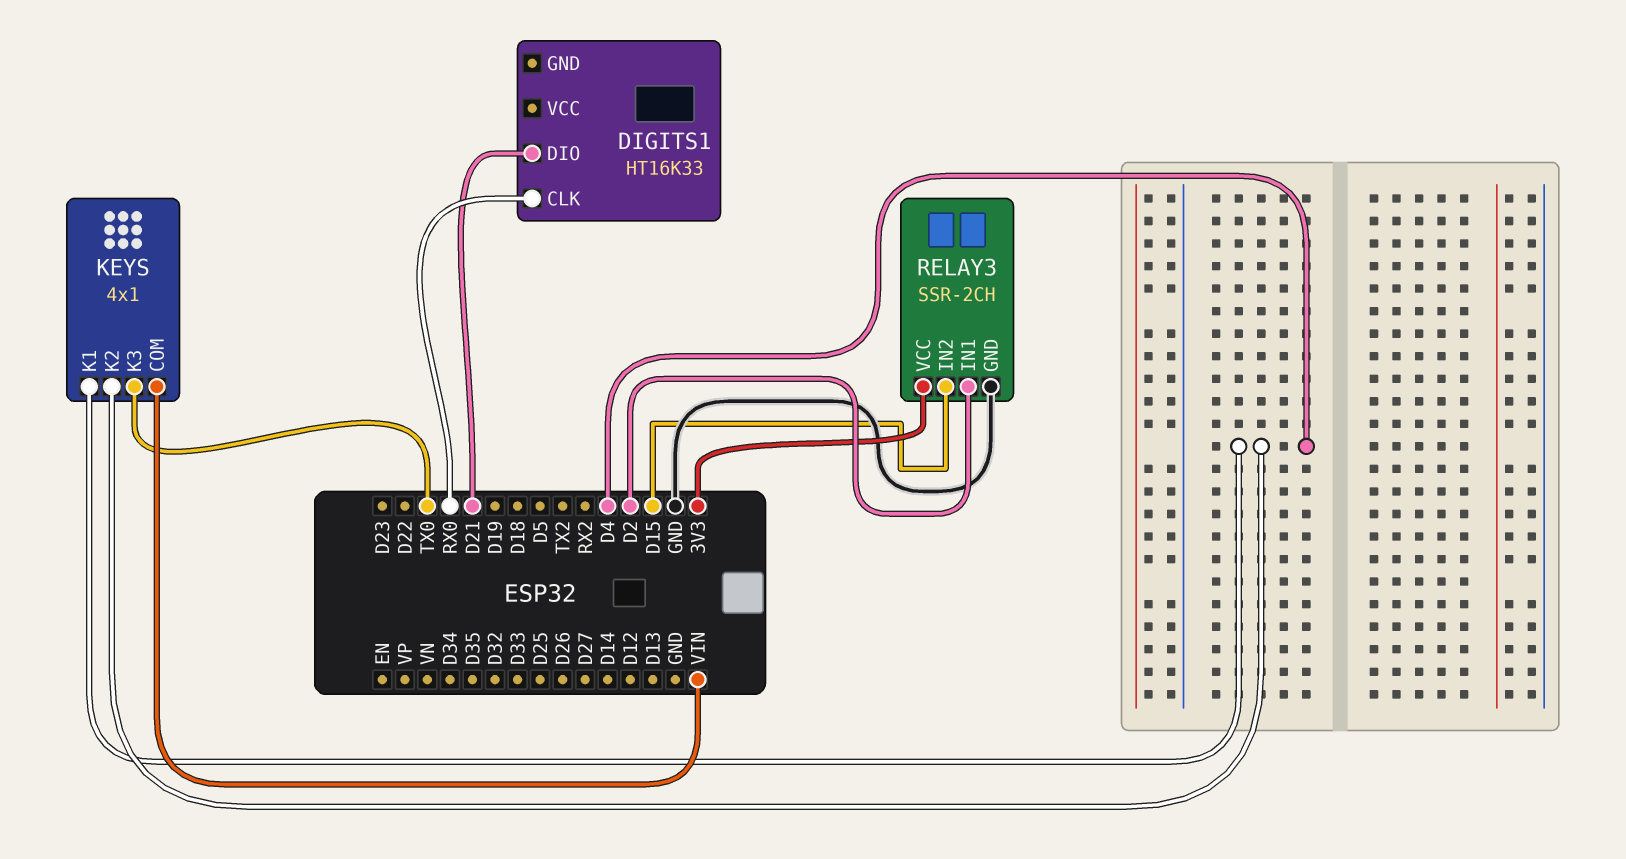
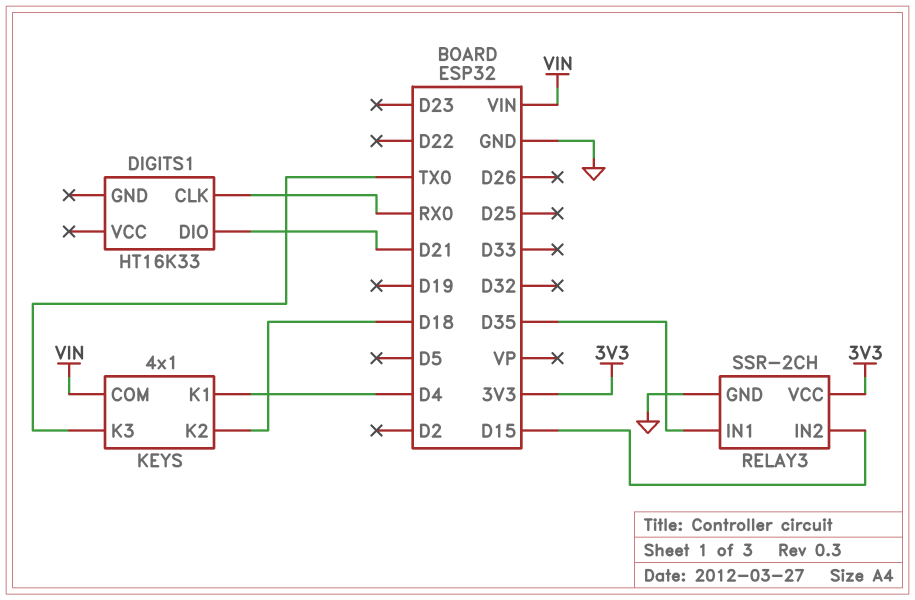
KEYS pin K2: D4 -> D18
RELAY3 pin IN1: D2 -> D35

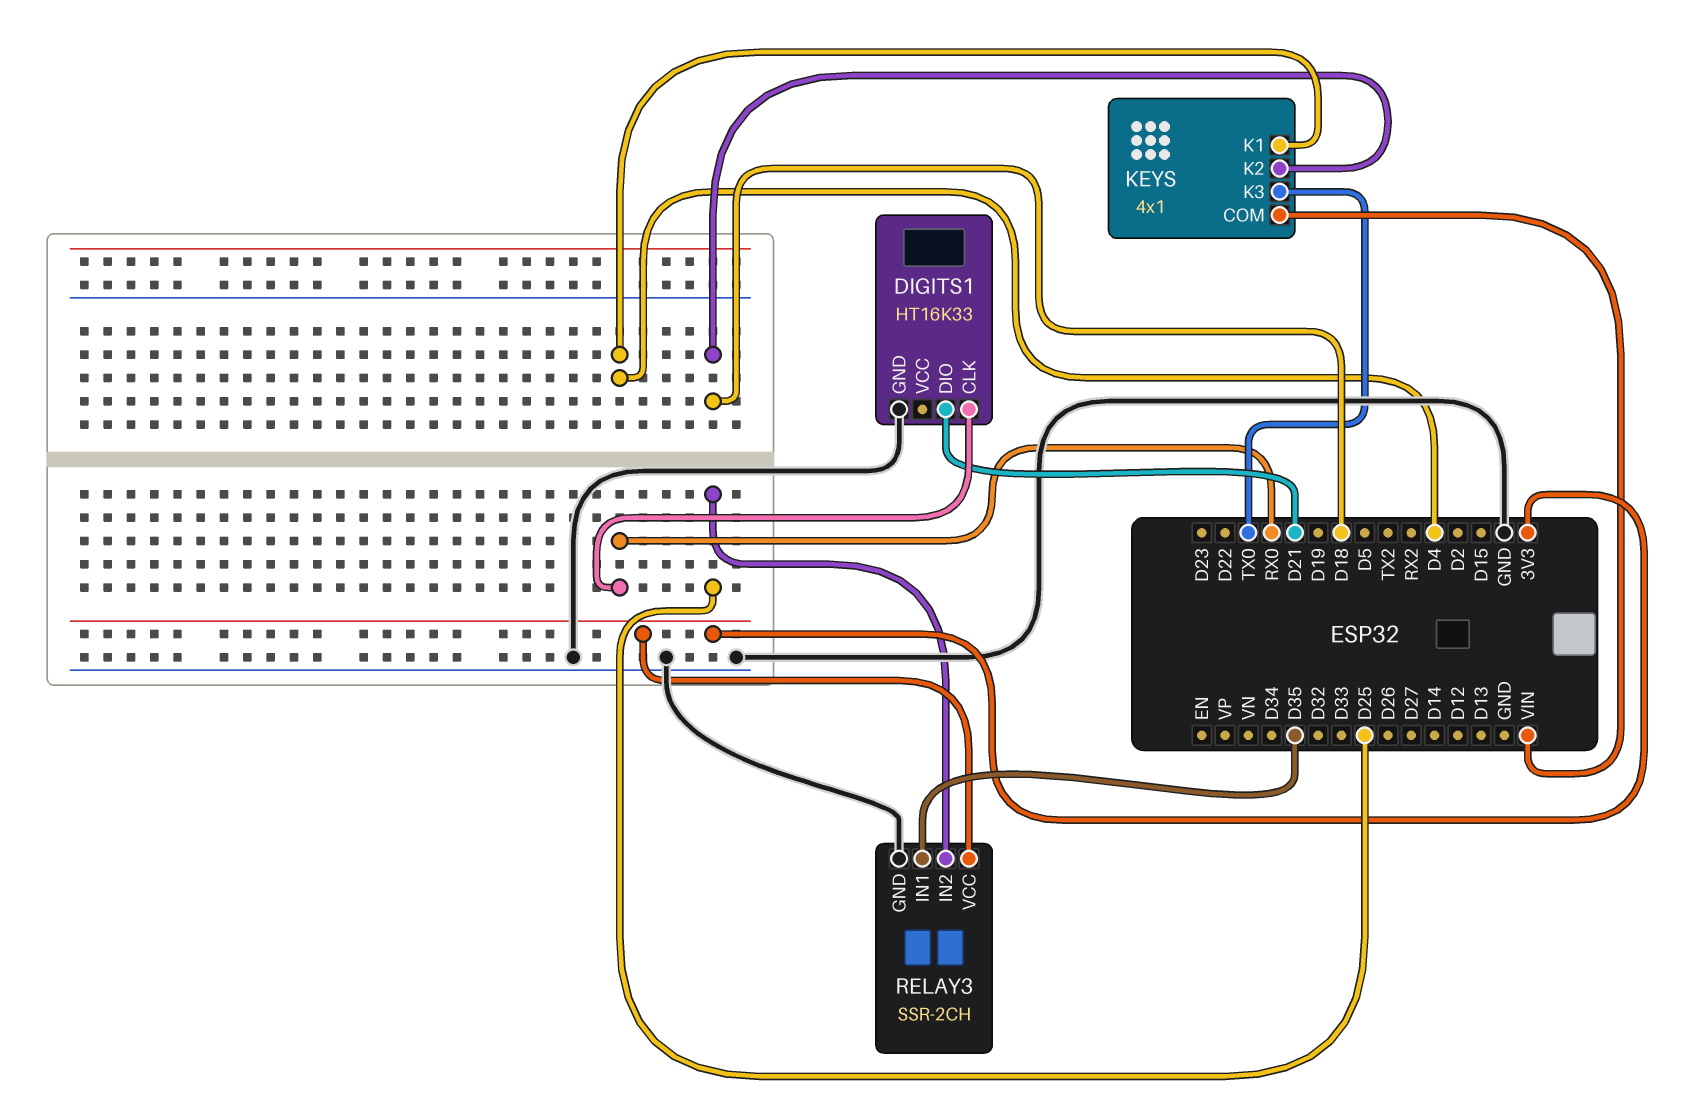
DIGITS1 pin GND: none -> GND
RELAY3 pin IN2: D15 -> D25

